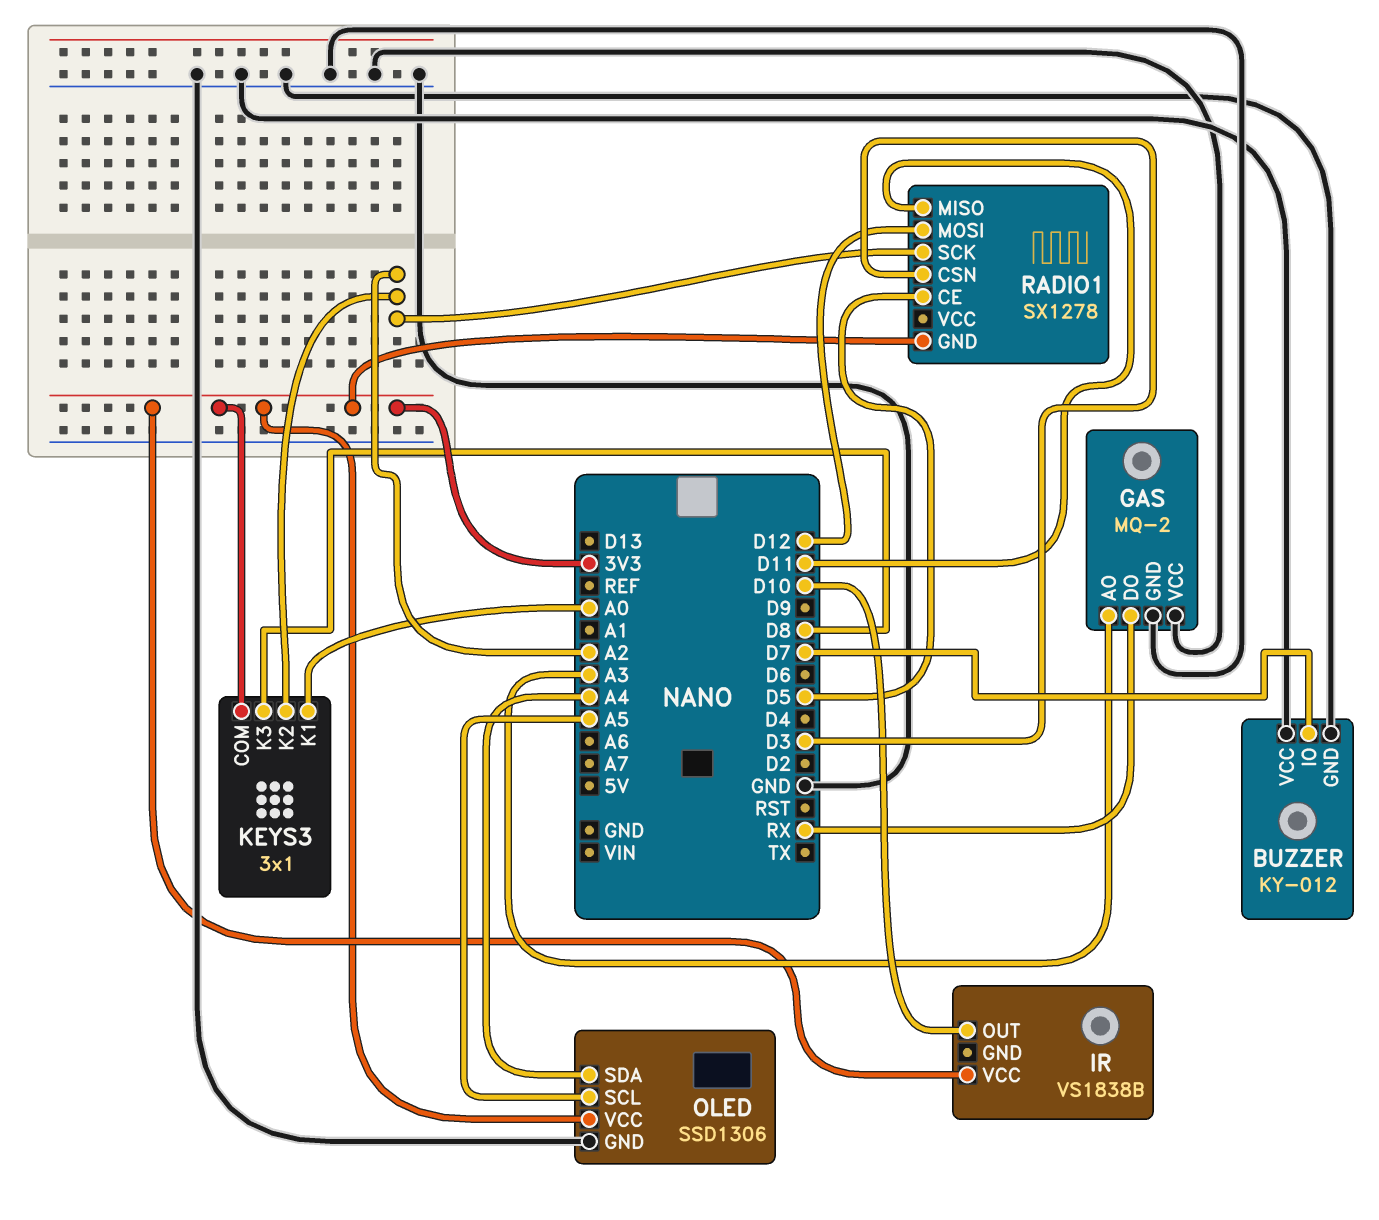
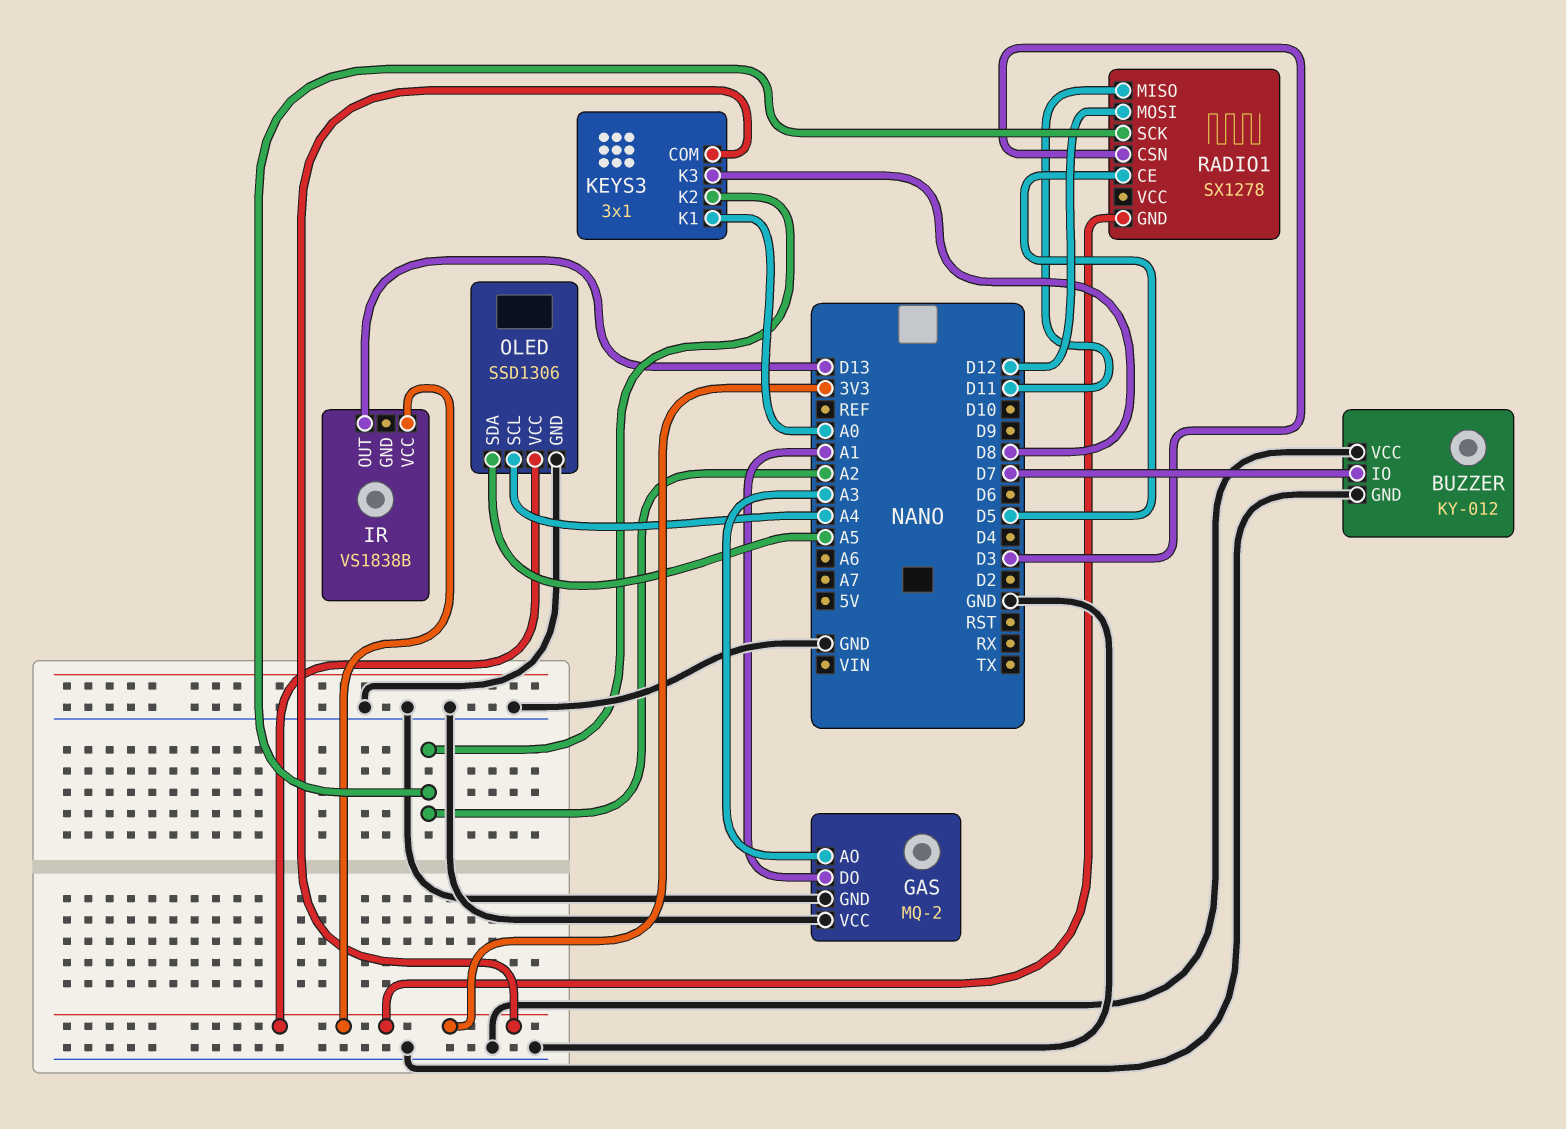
GAS pin DO: RX -> A1
IR pin OUT: D10 -> D13
OLED pin SCL: A5 -> A4
OLED pin SDA: A4 -> A5

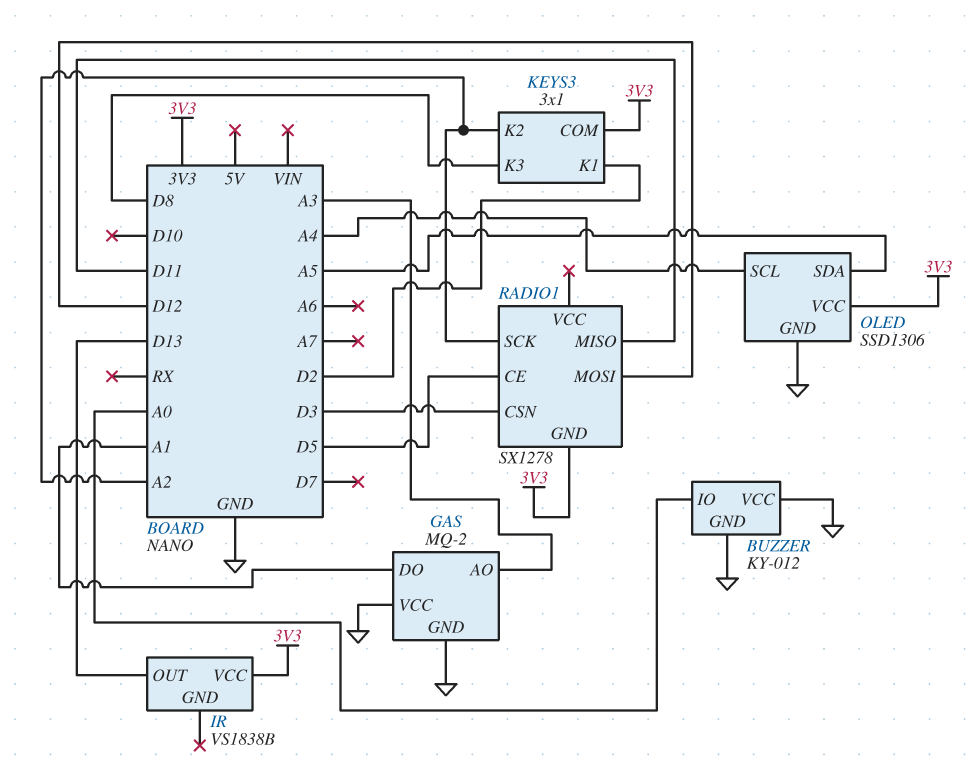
BUZZER pin IO: D7 -> A0
KEYS3 pin K1: A0 -> D2

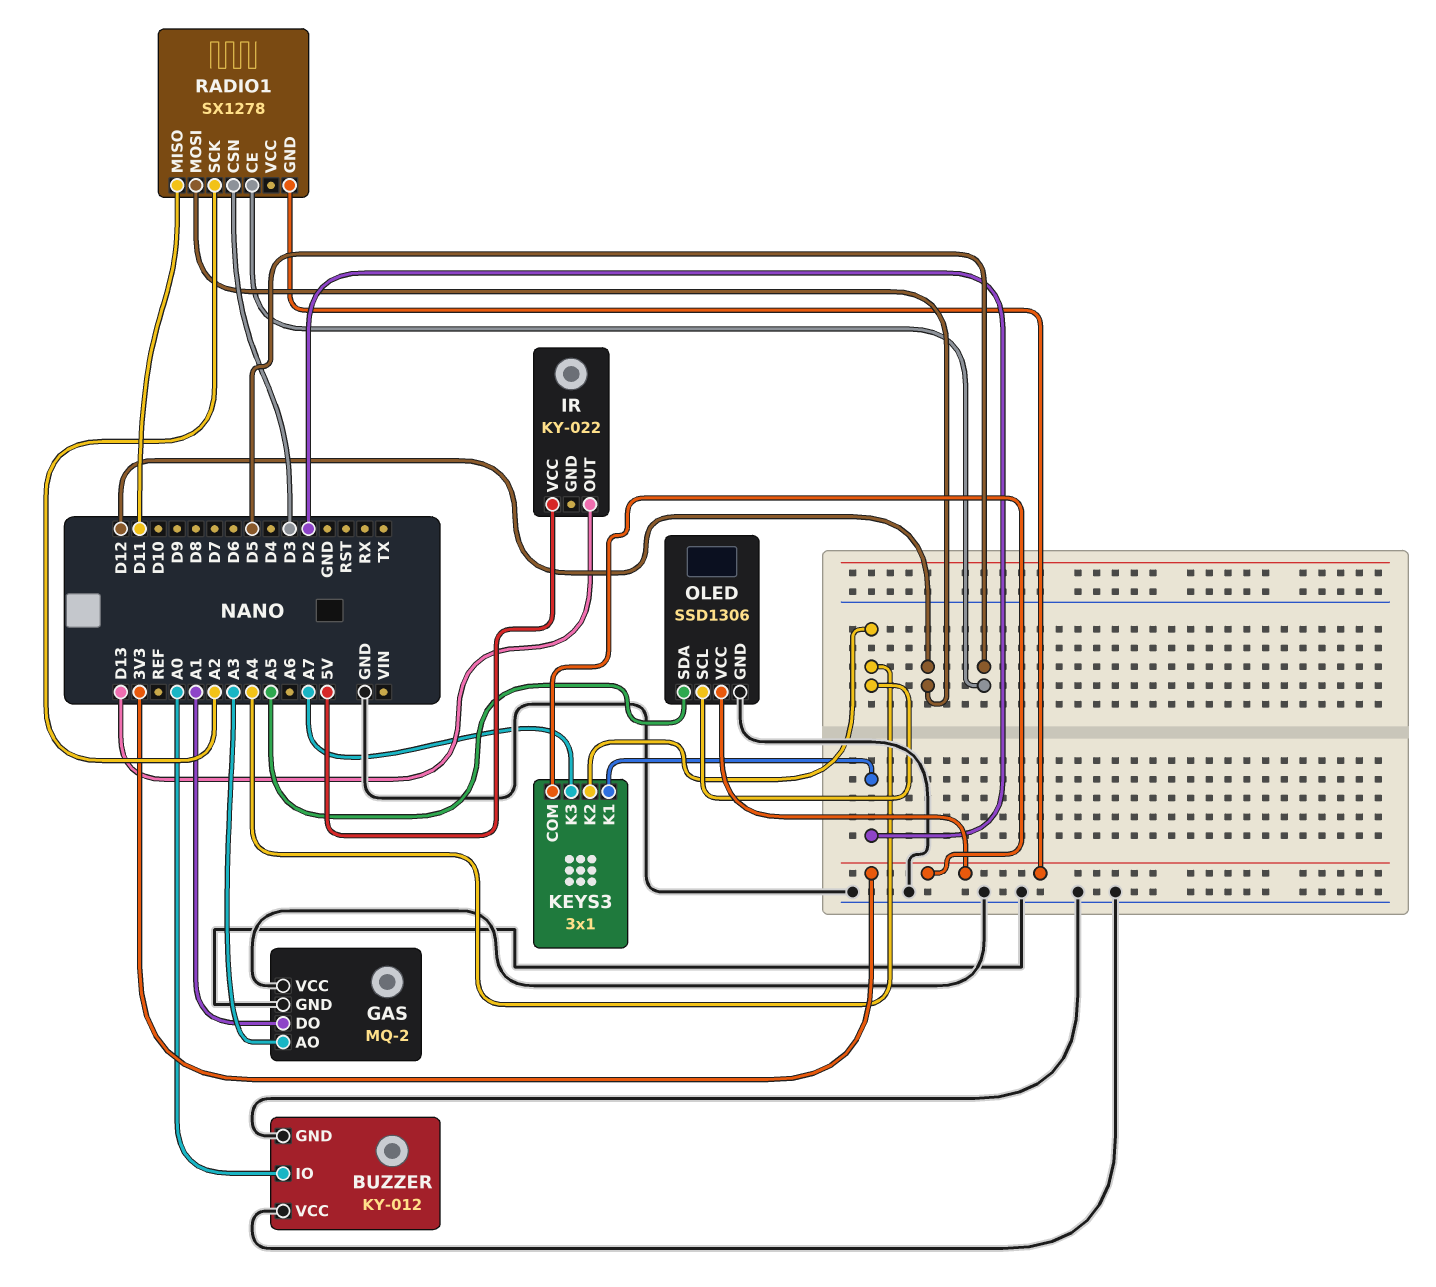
IR: VS1838B -> KY-022
IR pin VCC: 3V3 -> 5V
KEYS3 pin K2: A2 -> A4
KEYS3 pin K3: D8 -> A7

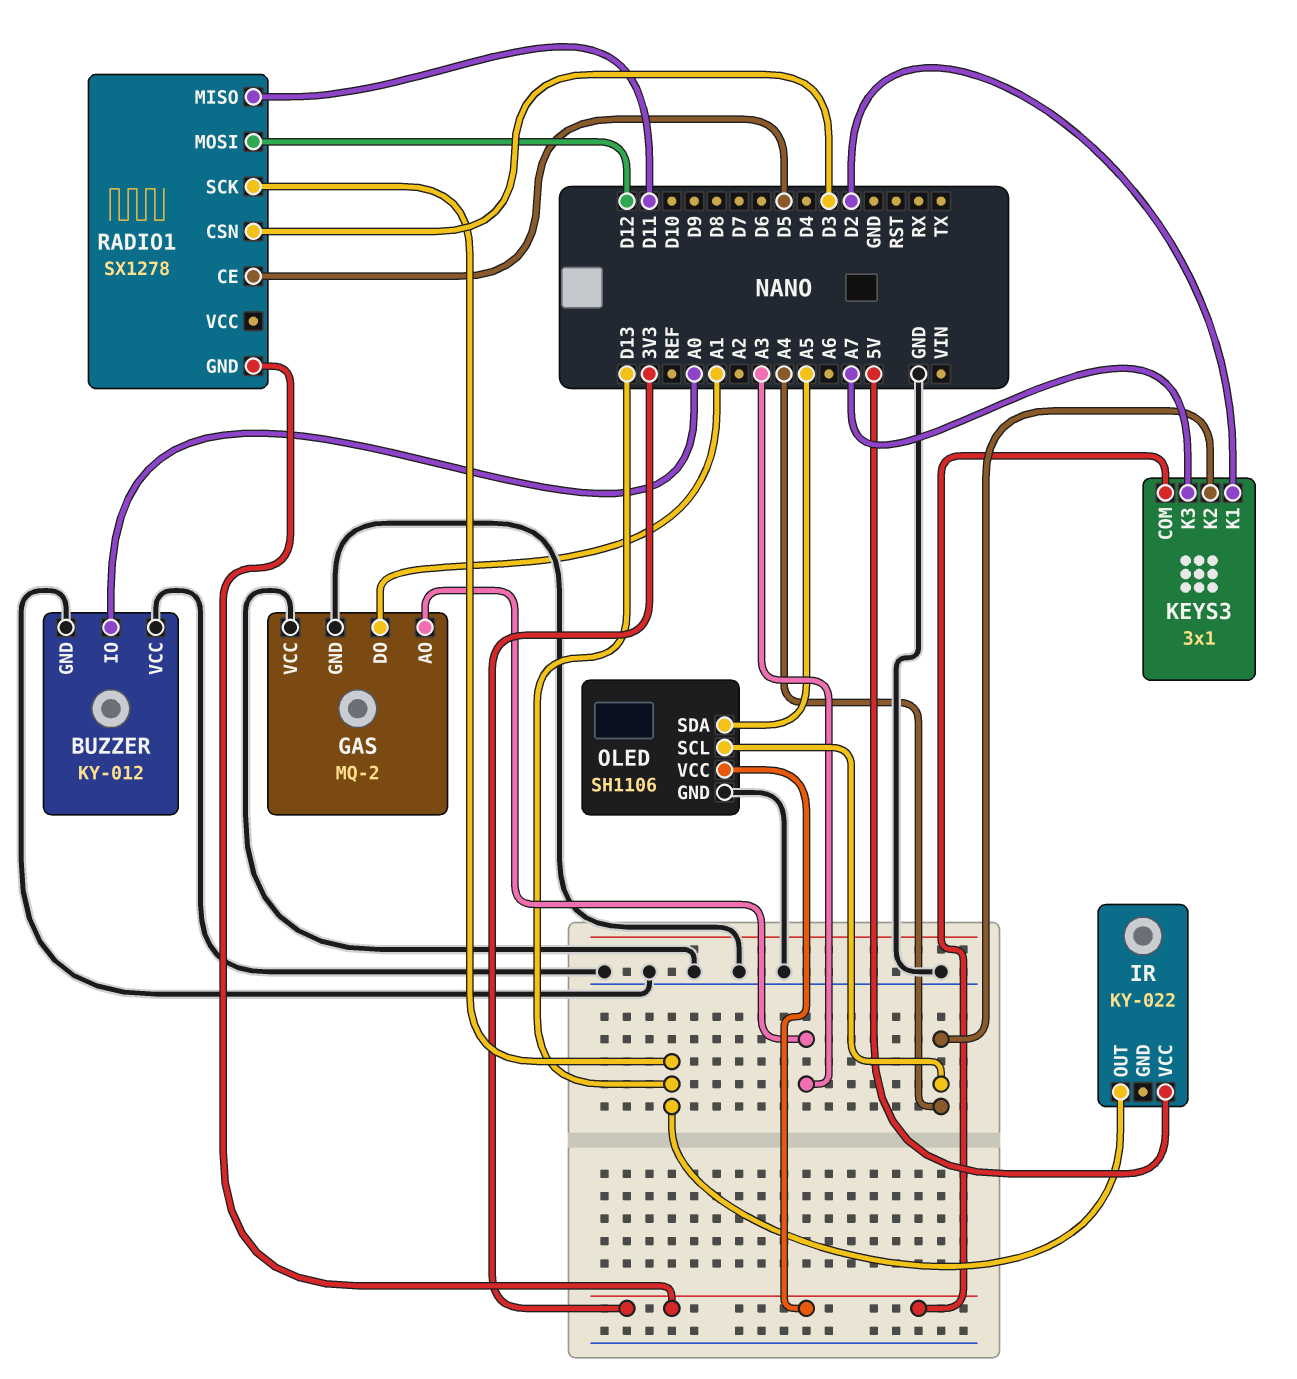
OLED: SSD1306 -> SH1106
RADIO1 pin SCK: A2 -> D13

